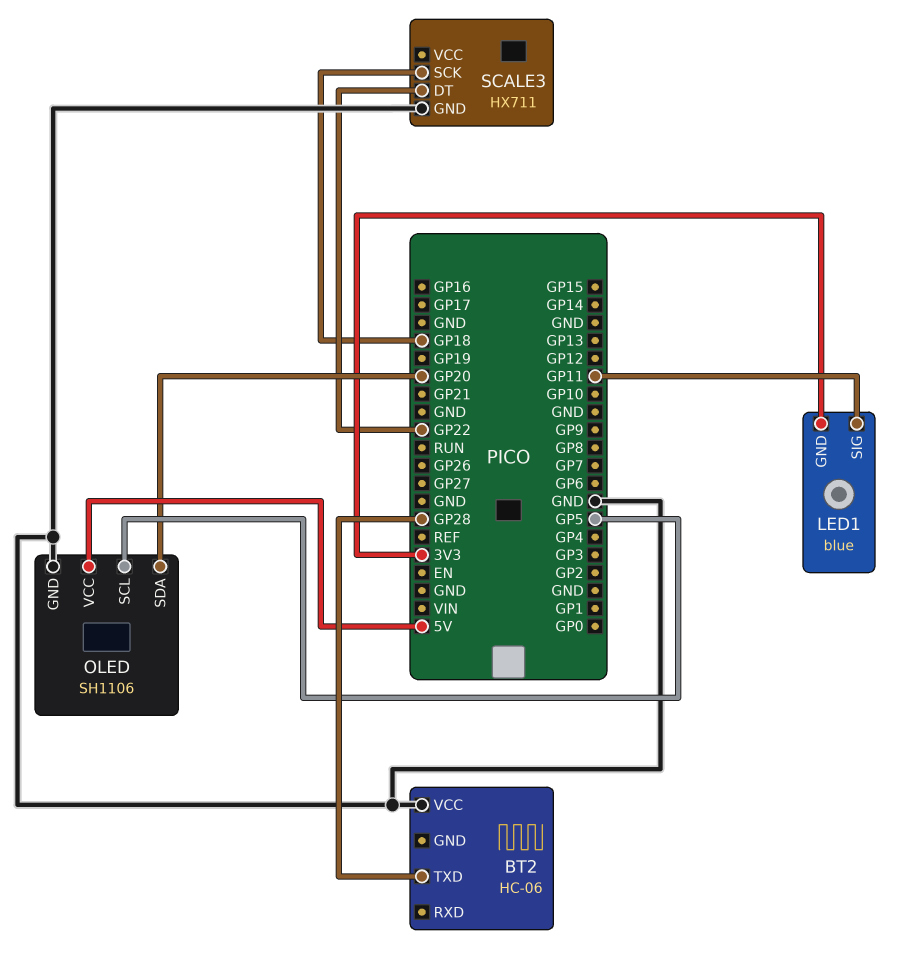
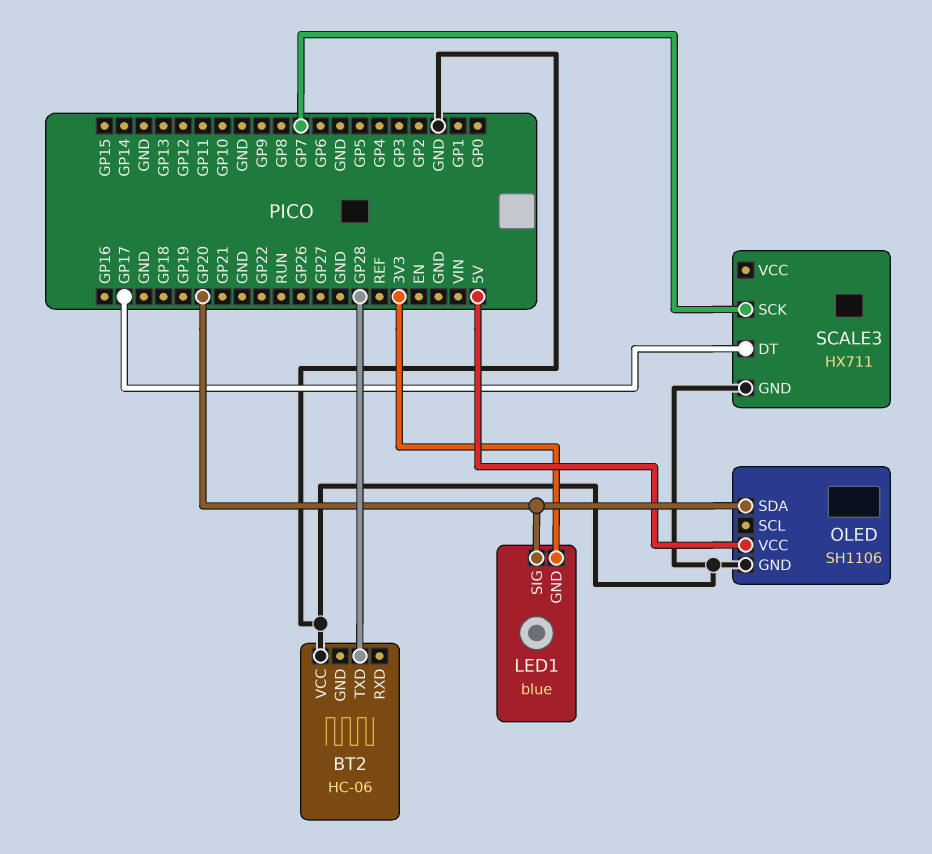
LED1 pin SIG: GP11 -> GP20
OLED pin SCL: GP5 -> none
SCALE3 pin DT: GP22 -> GP17
SCALE3 pin SCK: GP18 -> GP7

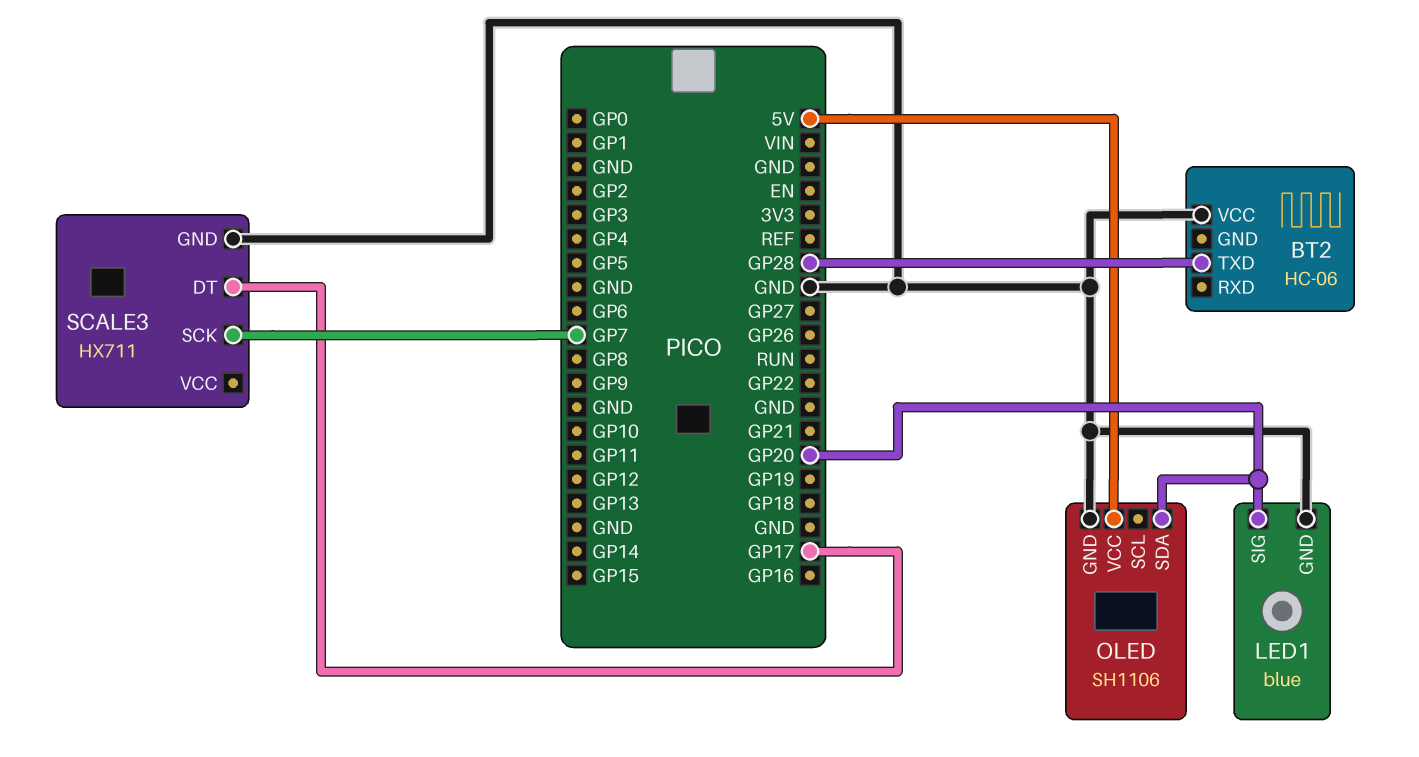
LED1 pin GND: 3V3 -> GND

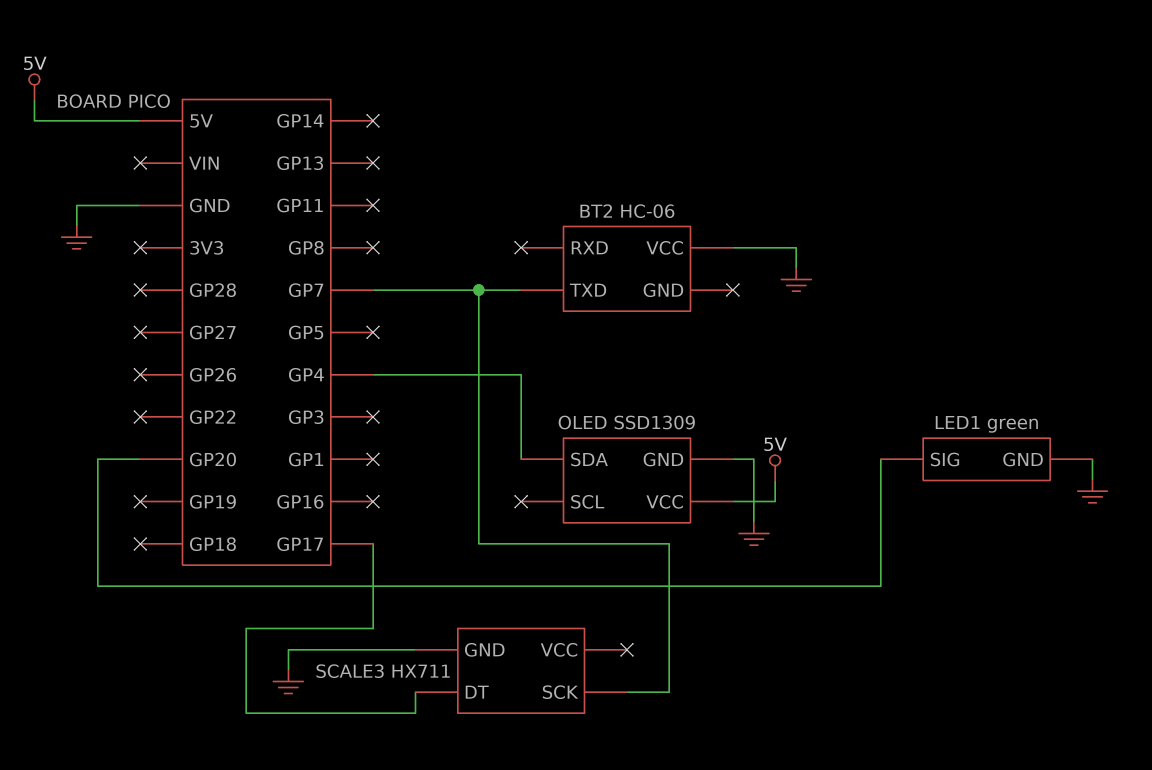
BT2 pin TXD: GP28 -> GP7
LED1: blue -> green
OLED: SH1106 -> SSD1309
OLED pin SDA: GP20 -> GP4

